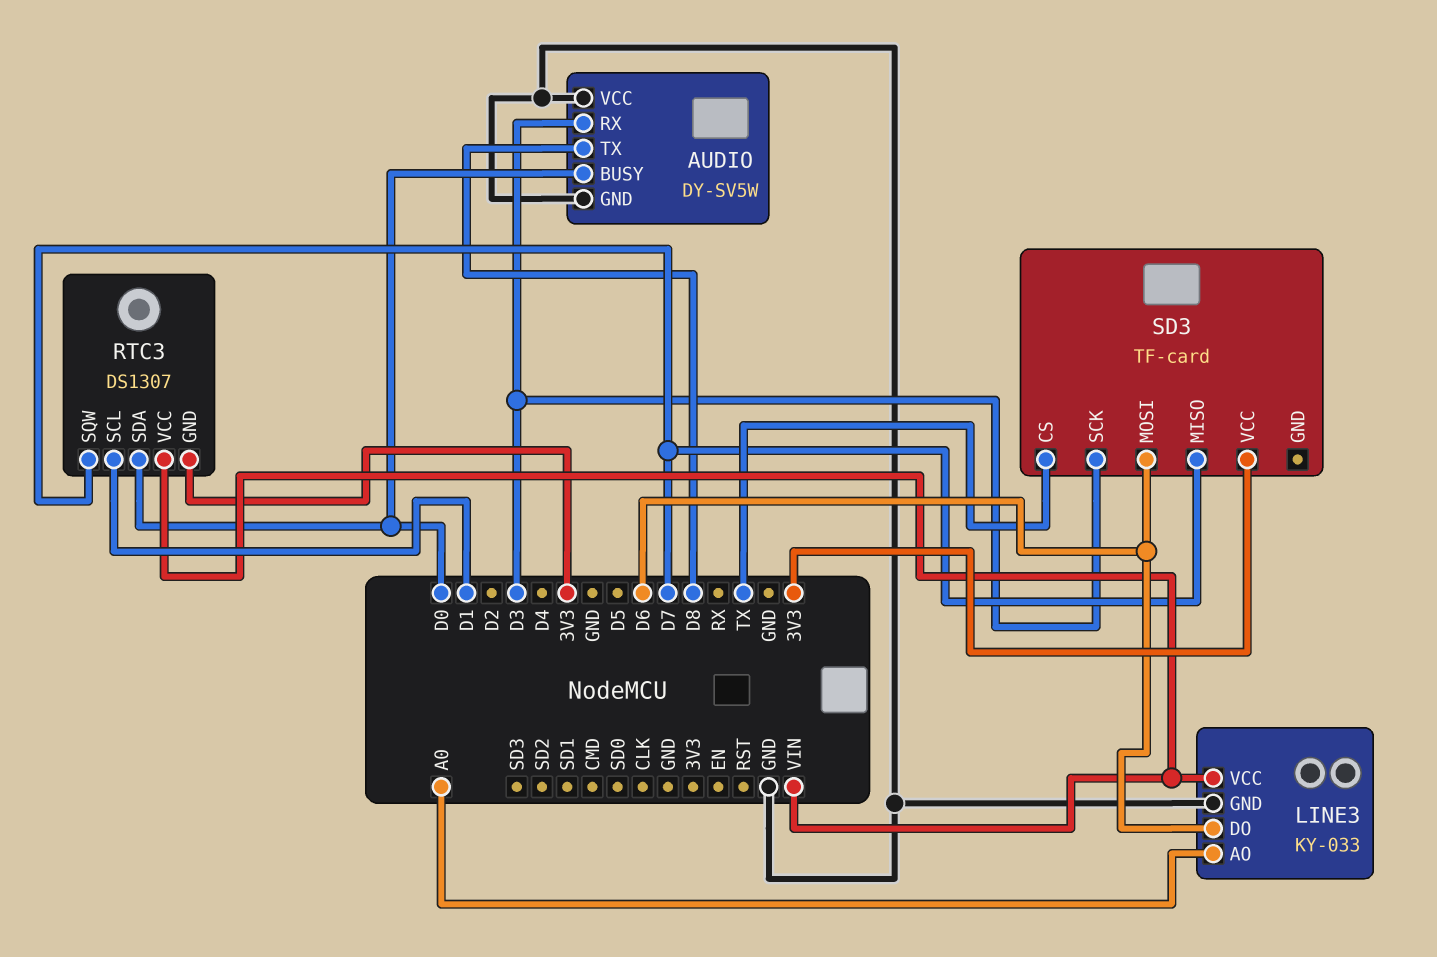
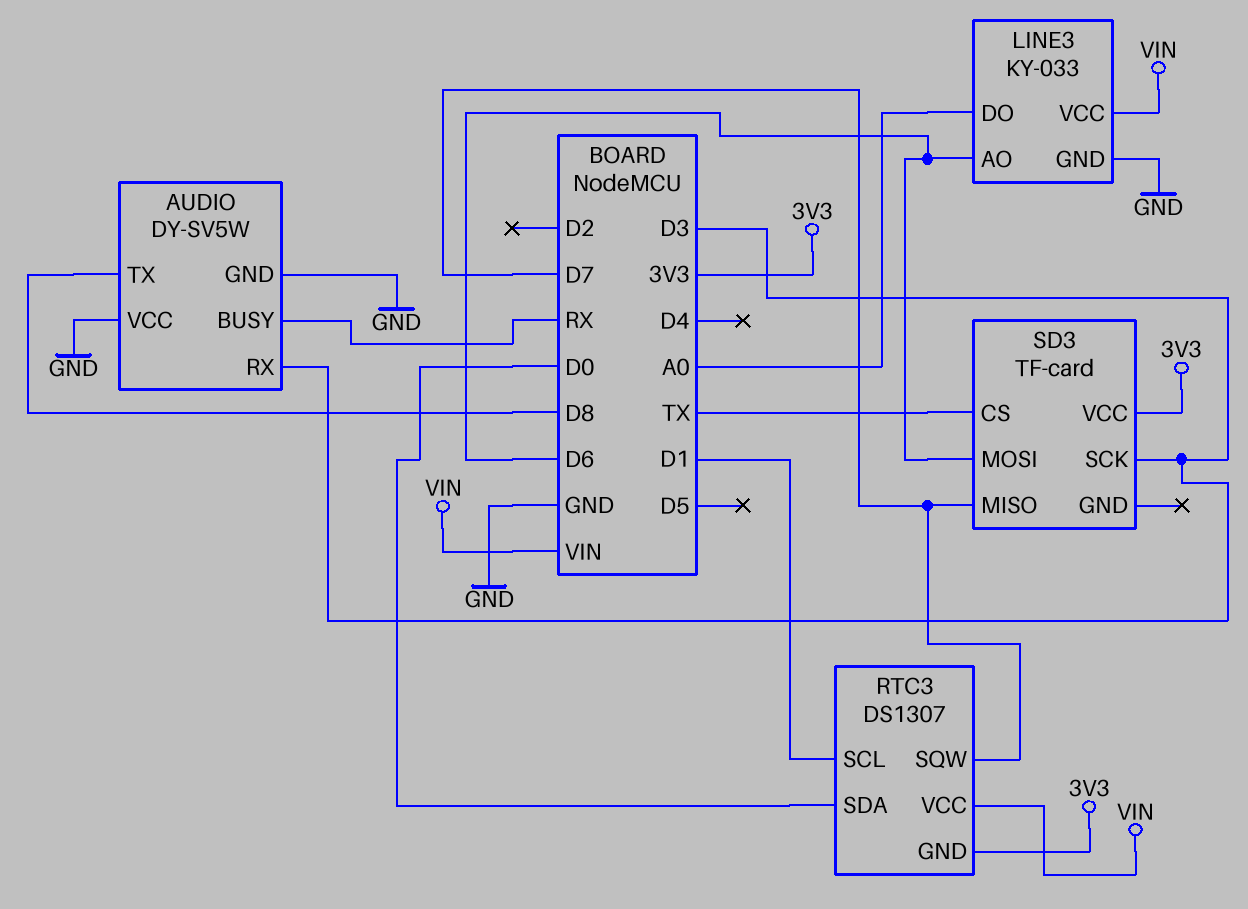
AUDIO pin BUSY: D0 -> RX
LINE3 pin AO: A0 -> D6
LINE3 pin DO: D6 -> A0

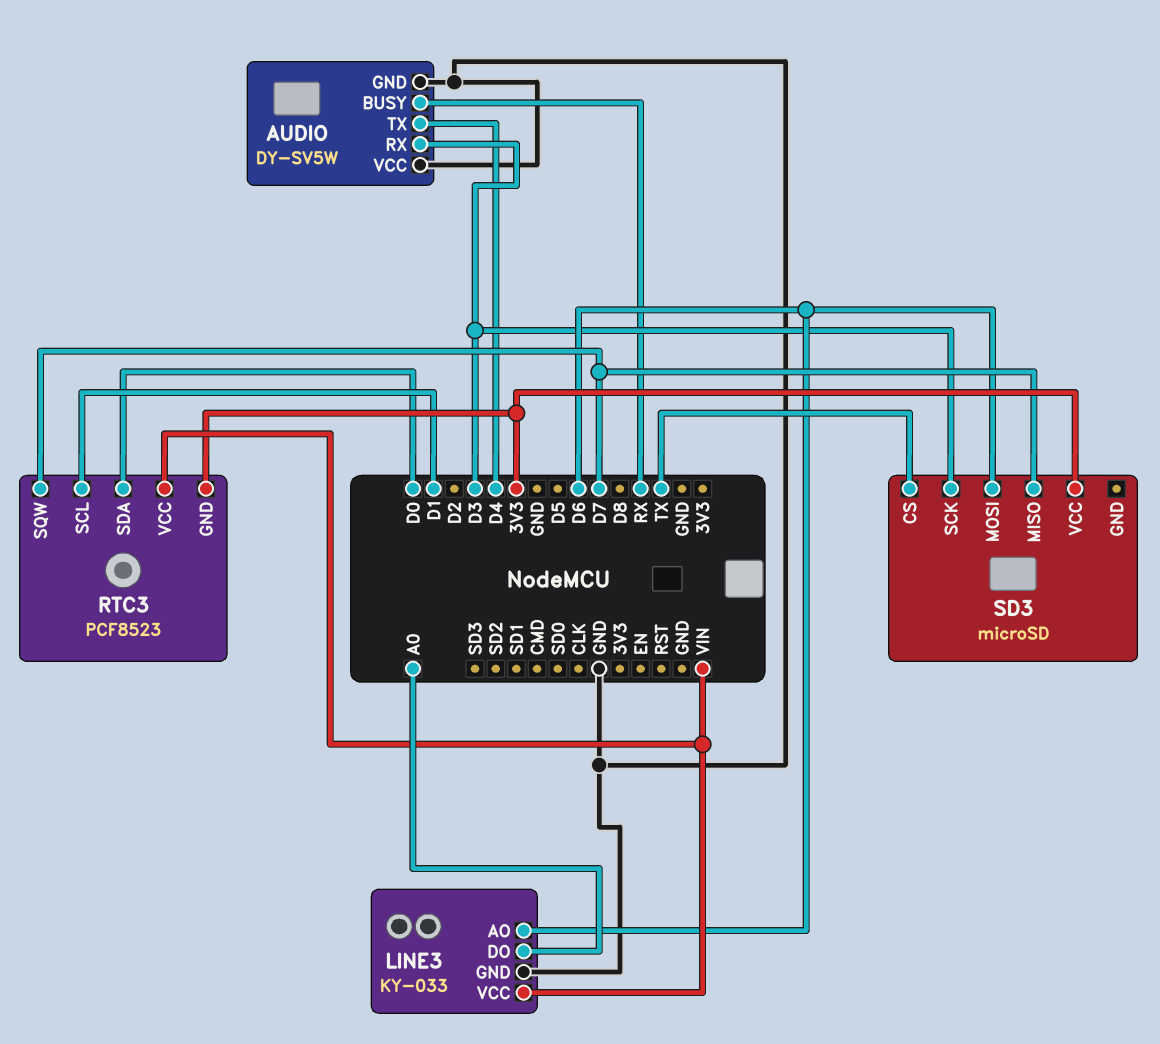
AUDIO pin TX: D8 -> D4
RTC3: DS1307 -> PCF8523
SD3: TF-card -> microSD

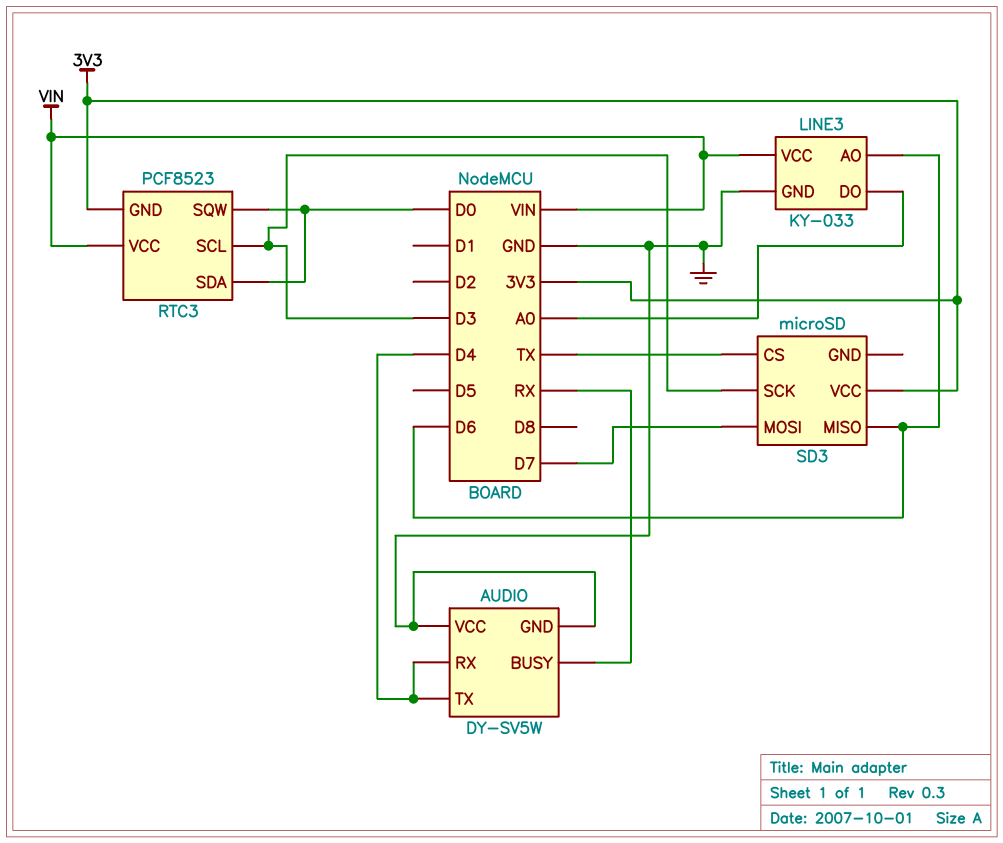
AUDIO pin RX: D3 -> D4
RTC3 pin SCL: D1 -> D3
RTC3 pin SQW: D7 -> D0
SD3 pin MISO: D7 -> D6
SD3 pin MOSI: D6 -> D7

